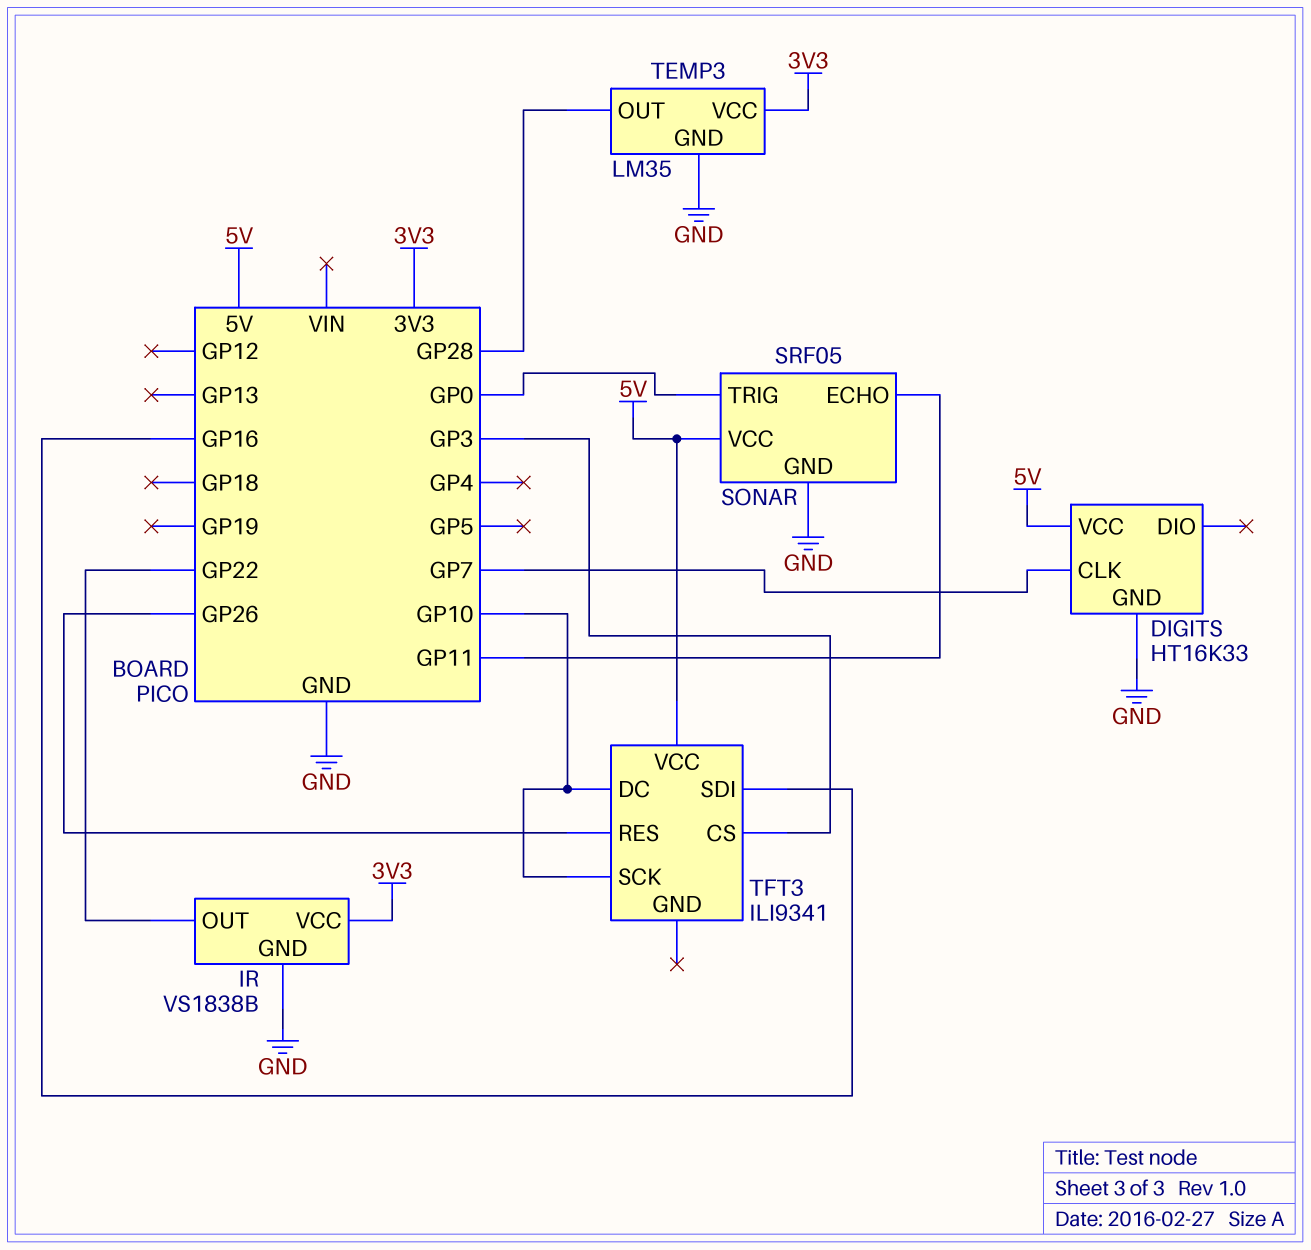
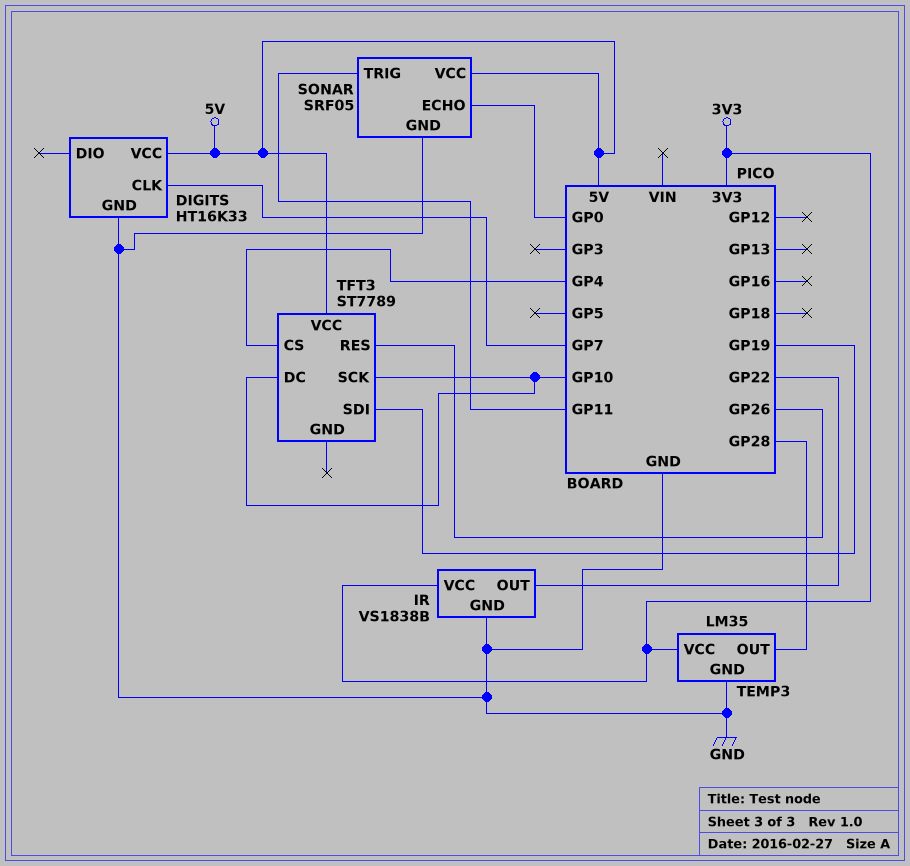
SONAR pin ECHO: GP11 -> GP0
SONAR pin TRIG: GP0 -> GP11
TFT3: ILI9341 -> ST7789
TFT3 pin CS: GP3 -> GP4
TFT3 pin SDI: GP16 -> GP19

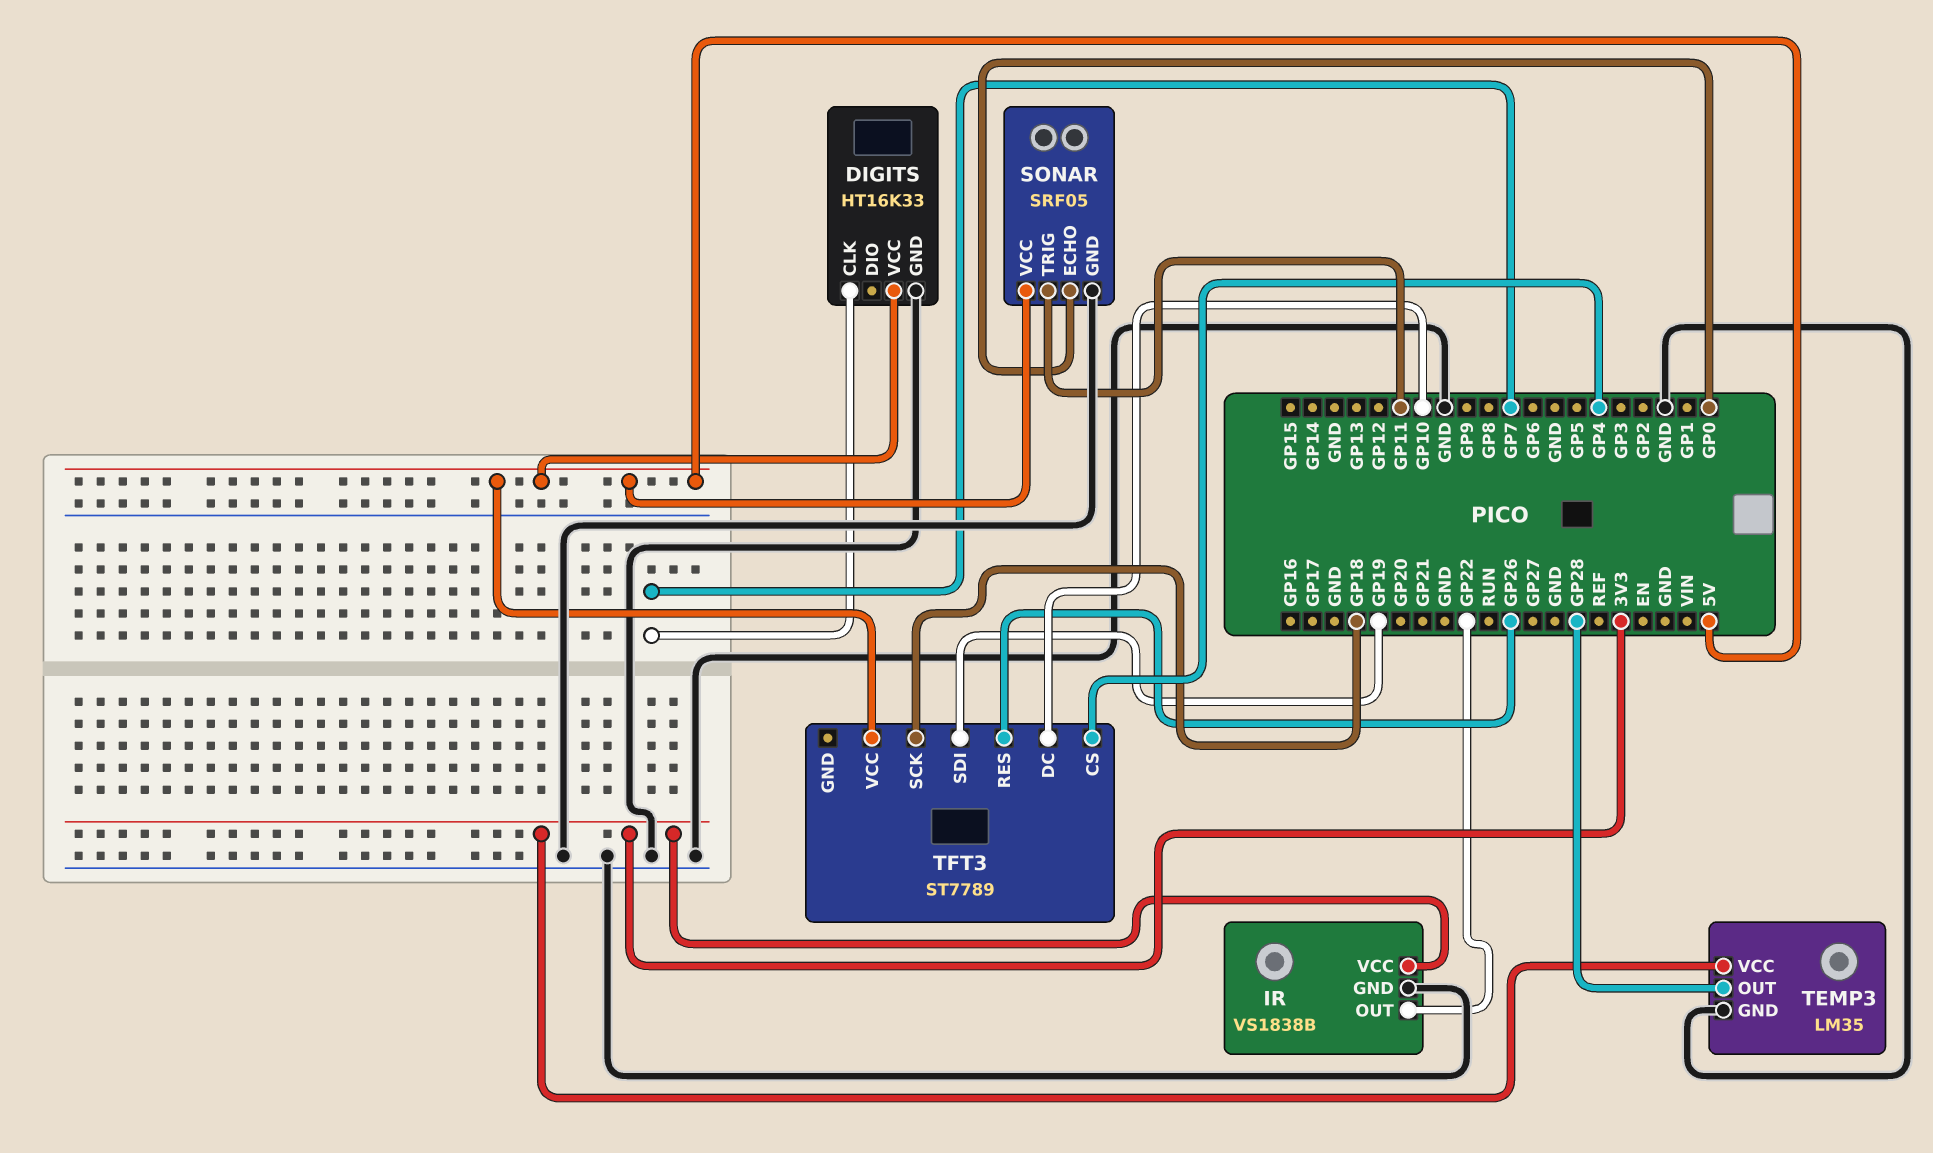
TFT3 pin SCK: GP10 -> GP18

